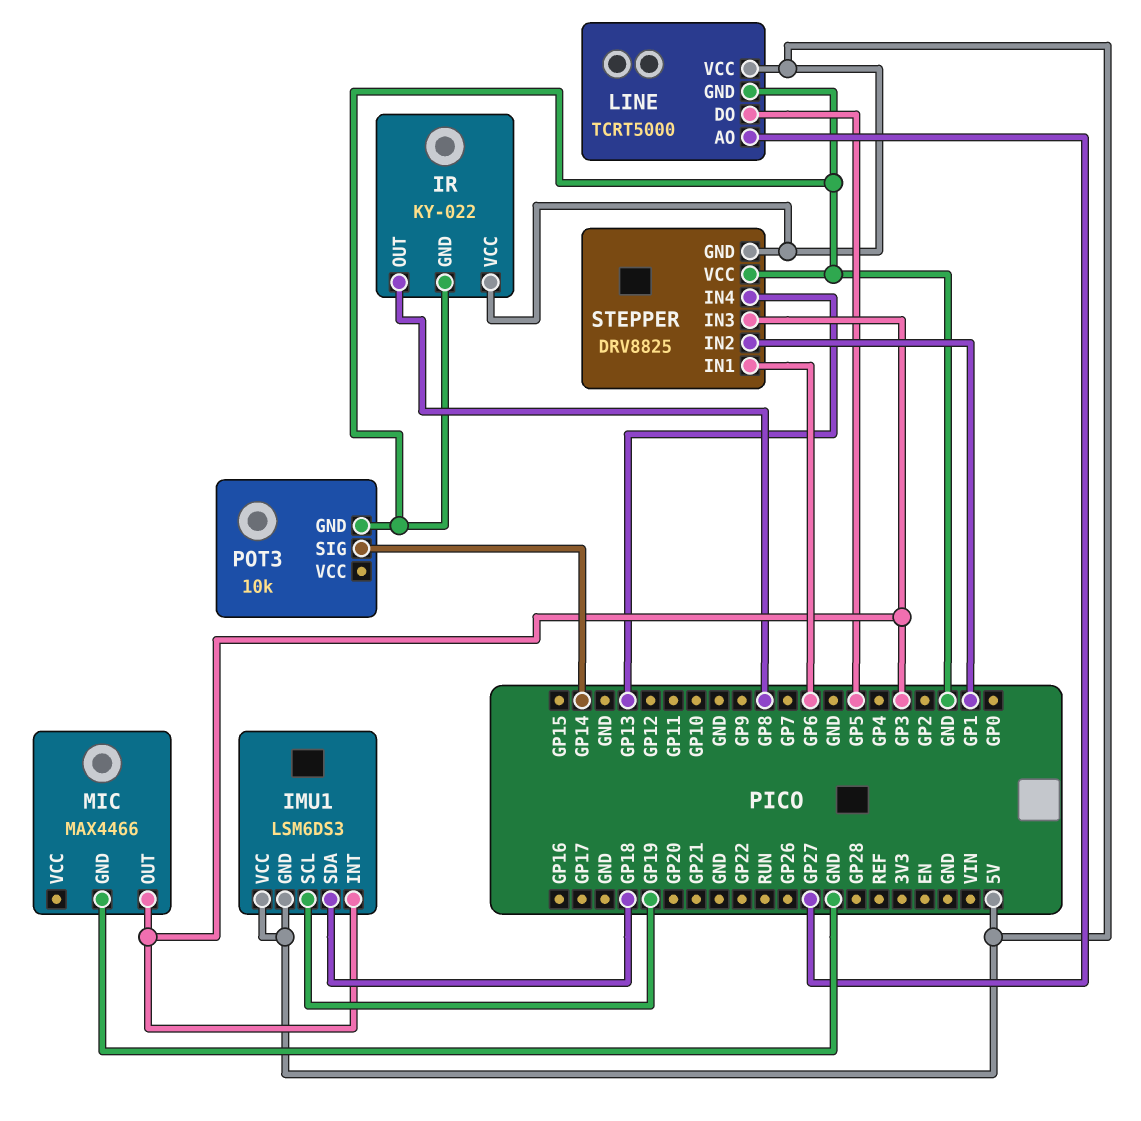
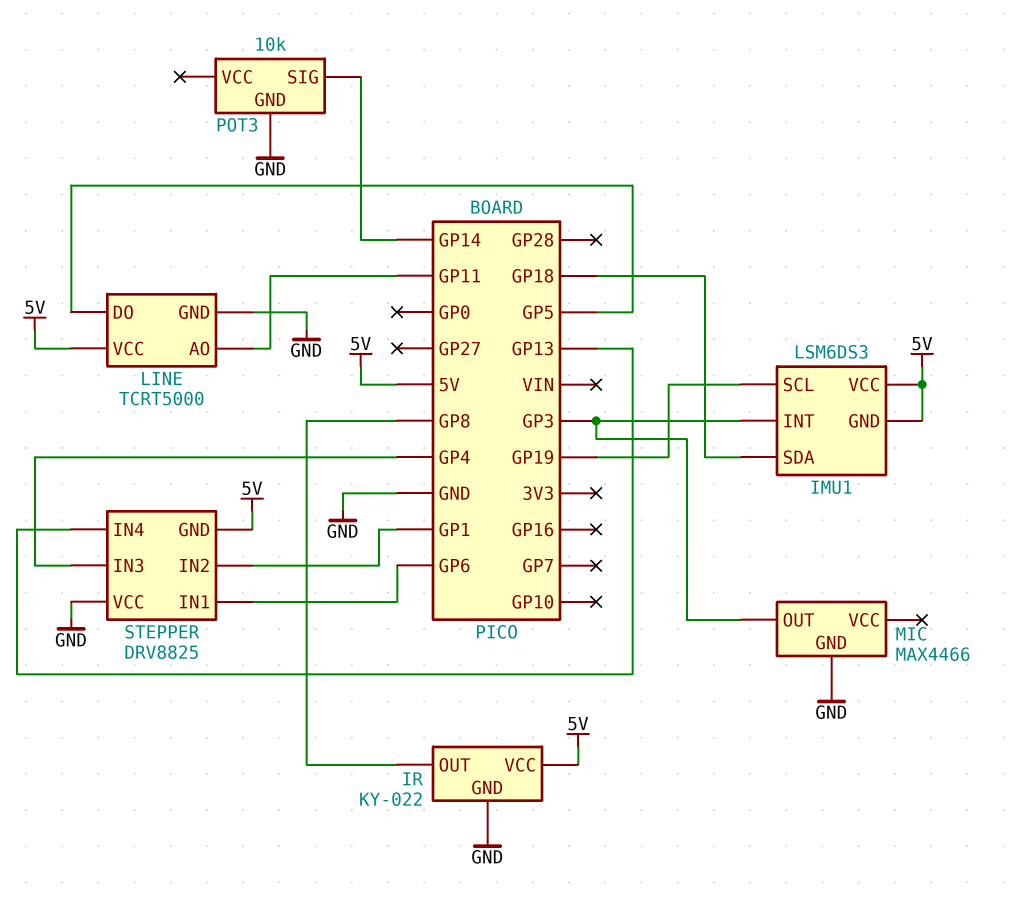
LINE pin AO: GP27 -> GP11
STEPPER pin IN3: GP3 -> GP4

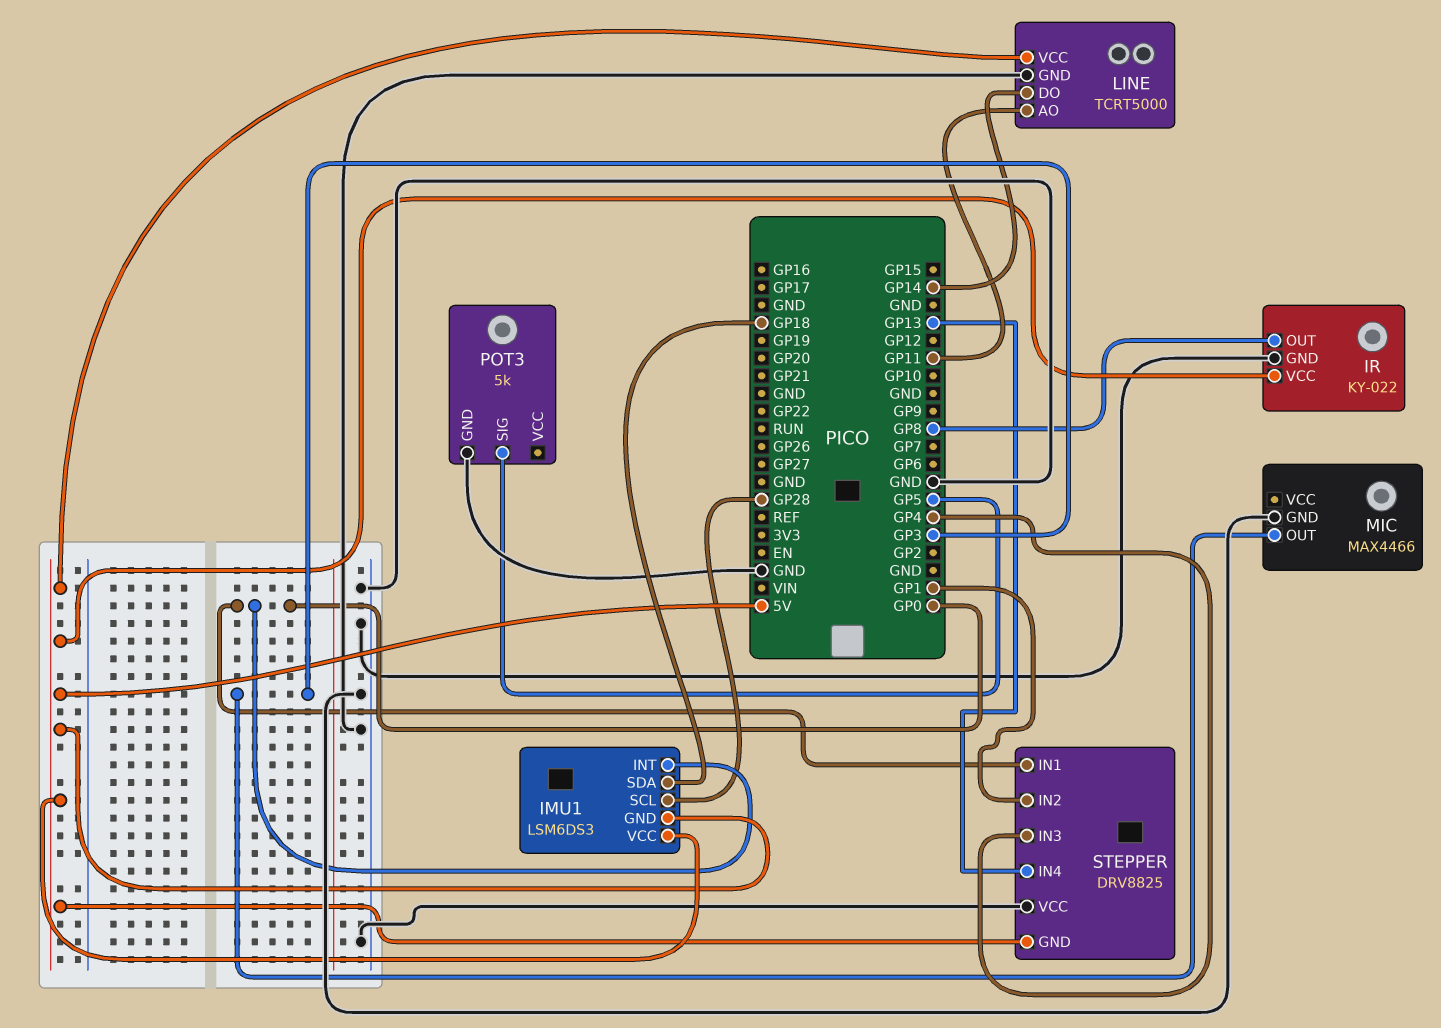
IMU1 pin INT: GP3 -> GP0
IMU1 pin SCL: GP19 -> GP28
LINE pin DO: GP5 -> GP14
POT3: 10k -> 5k
POT3 pin SIG: GP14 -> GP5
STEPPER pin IN1: GP6 -> GP0

